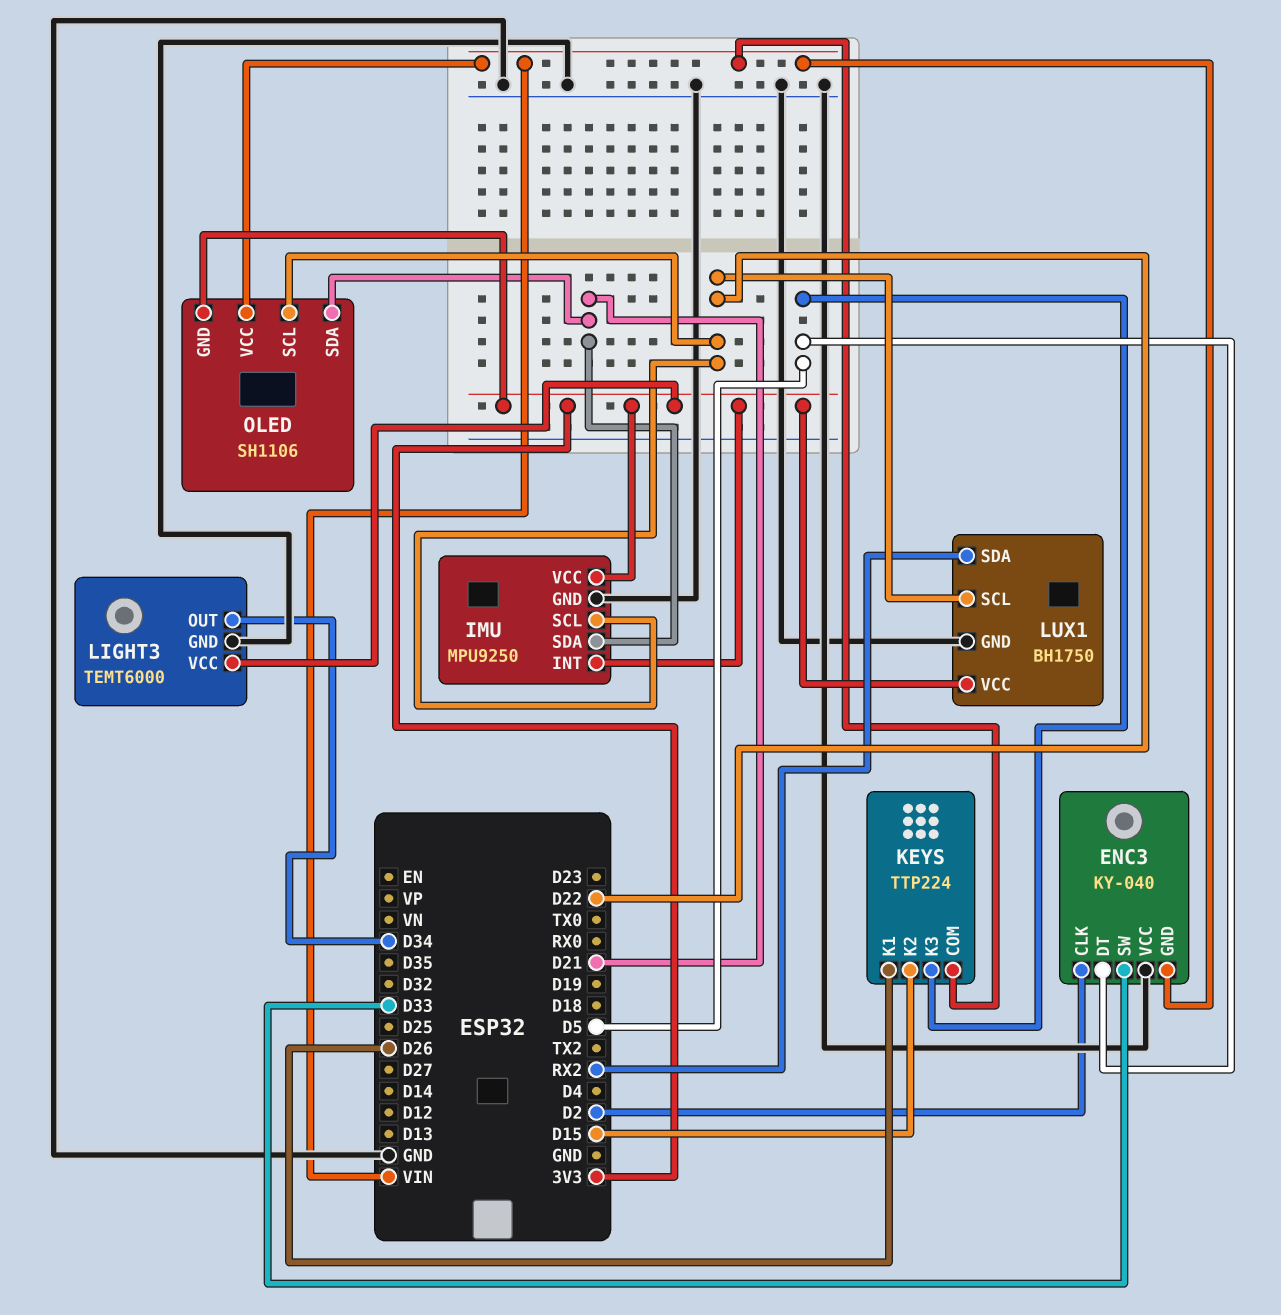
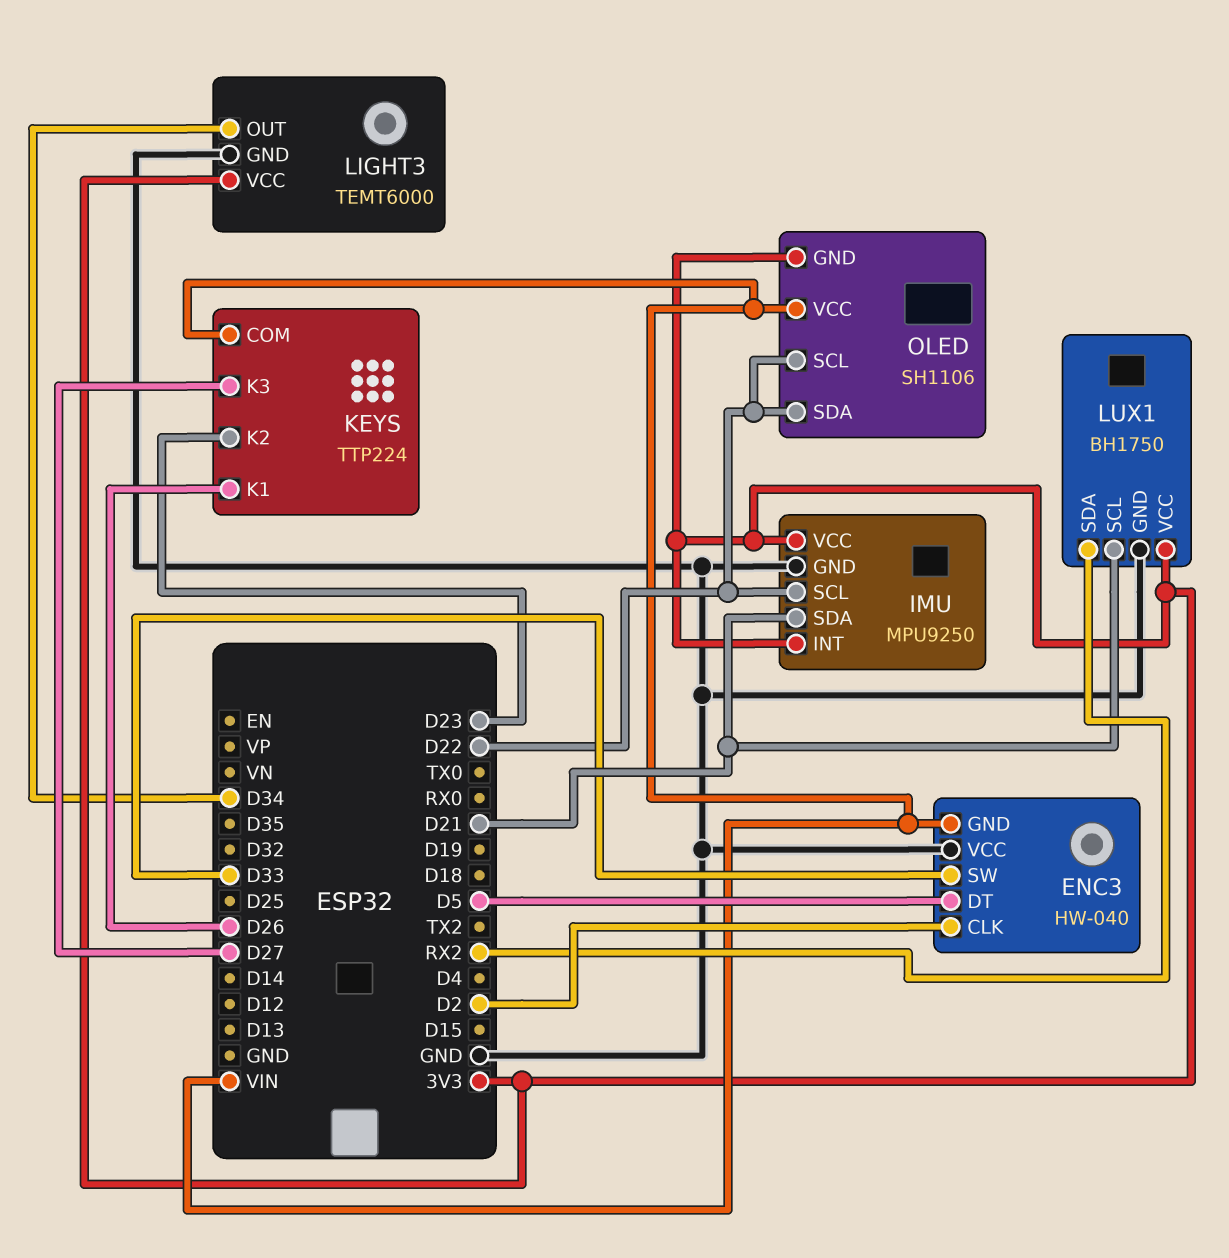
ENC3: KY-040 -> HW-040
KEYS pin K2: D15 -> D23
KEYS pin K3: D5 -> D27
LUX1 pin SCL: D22 -> D21
OLED pin SDA: D21 -> D22

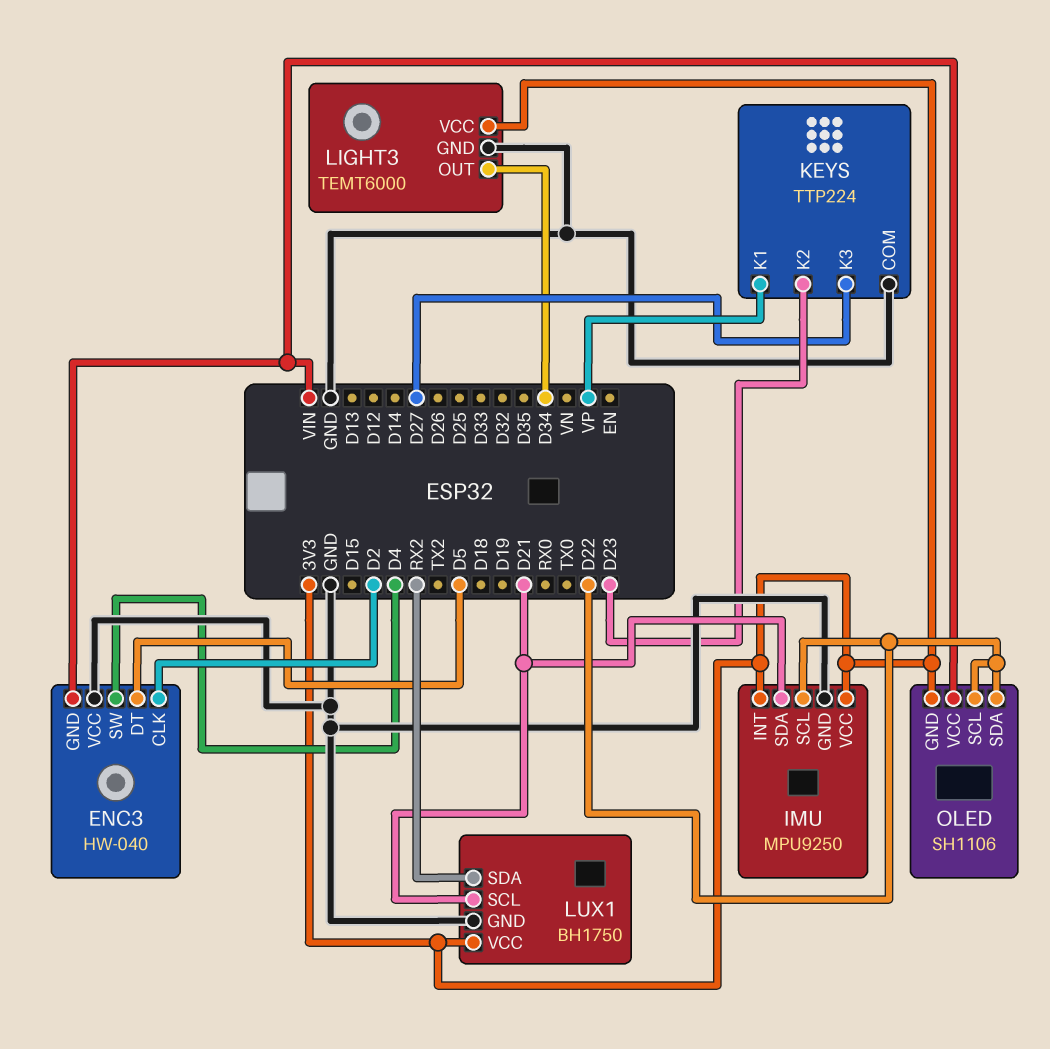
ENC3 pin SW: D33 -> D4
KEYS pin COM: VIN -> GND
KEYS pin K1: D26 -> VP

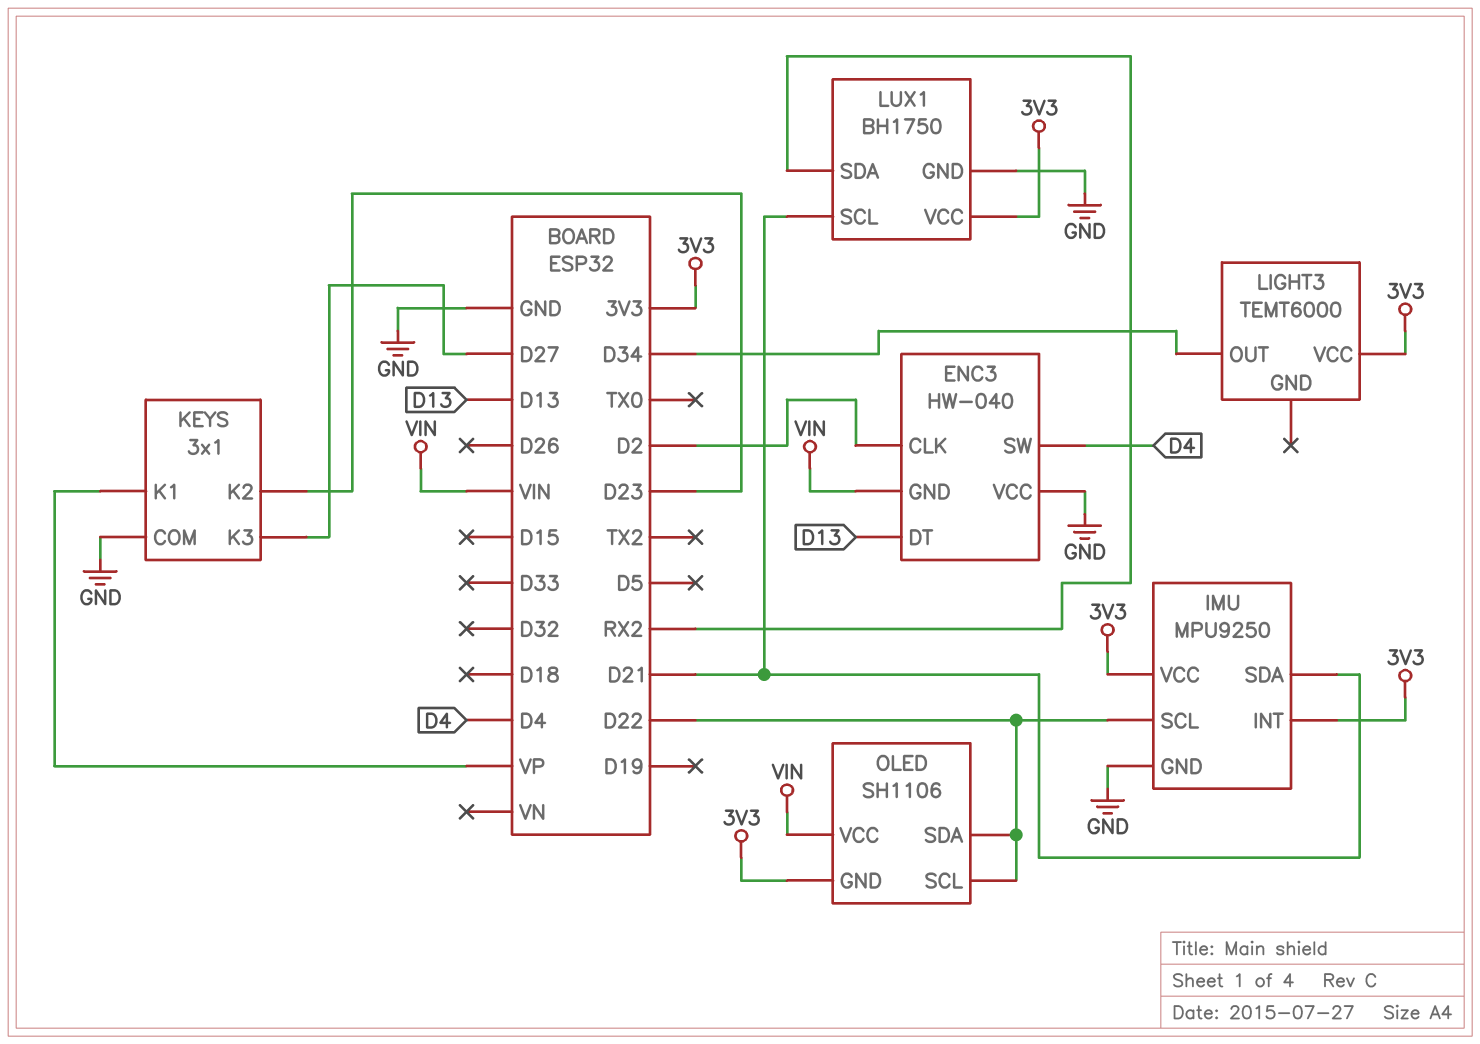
ENC3 pin DT: D5 -> D13
KEYS: TTP224 -> 3x1
LIGHT3 pin GND: GND -> none

